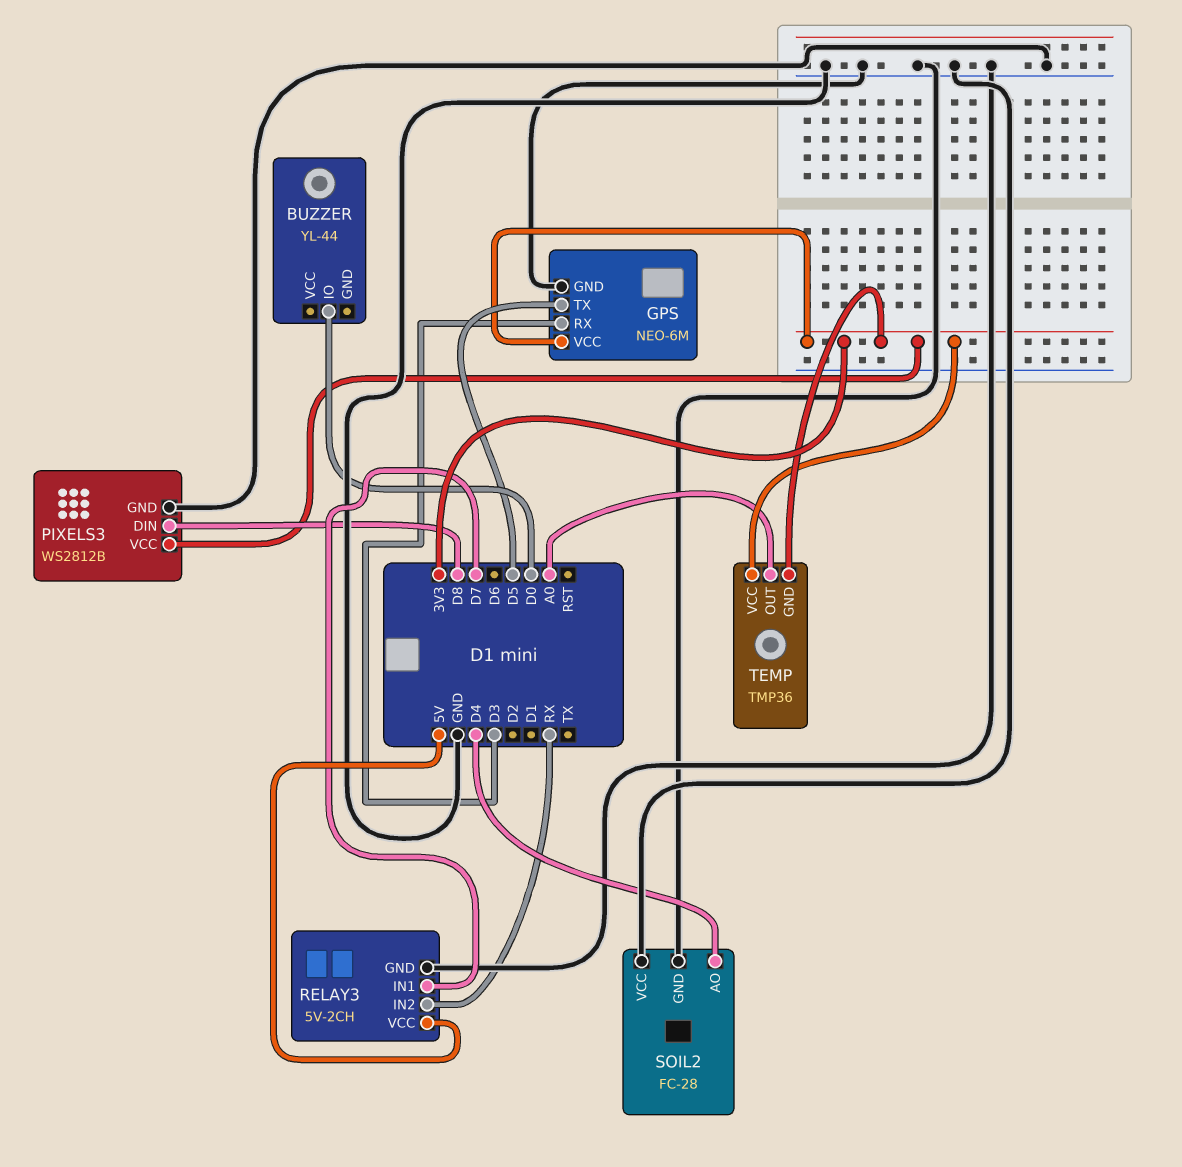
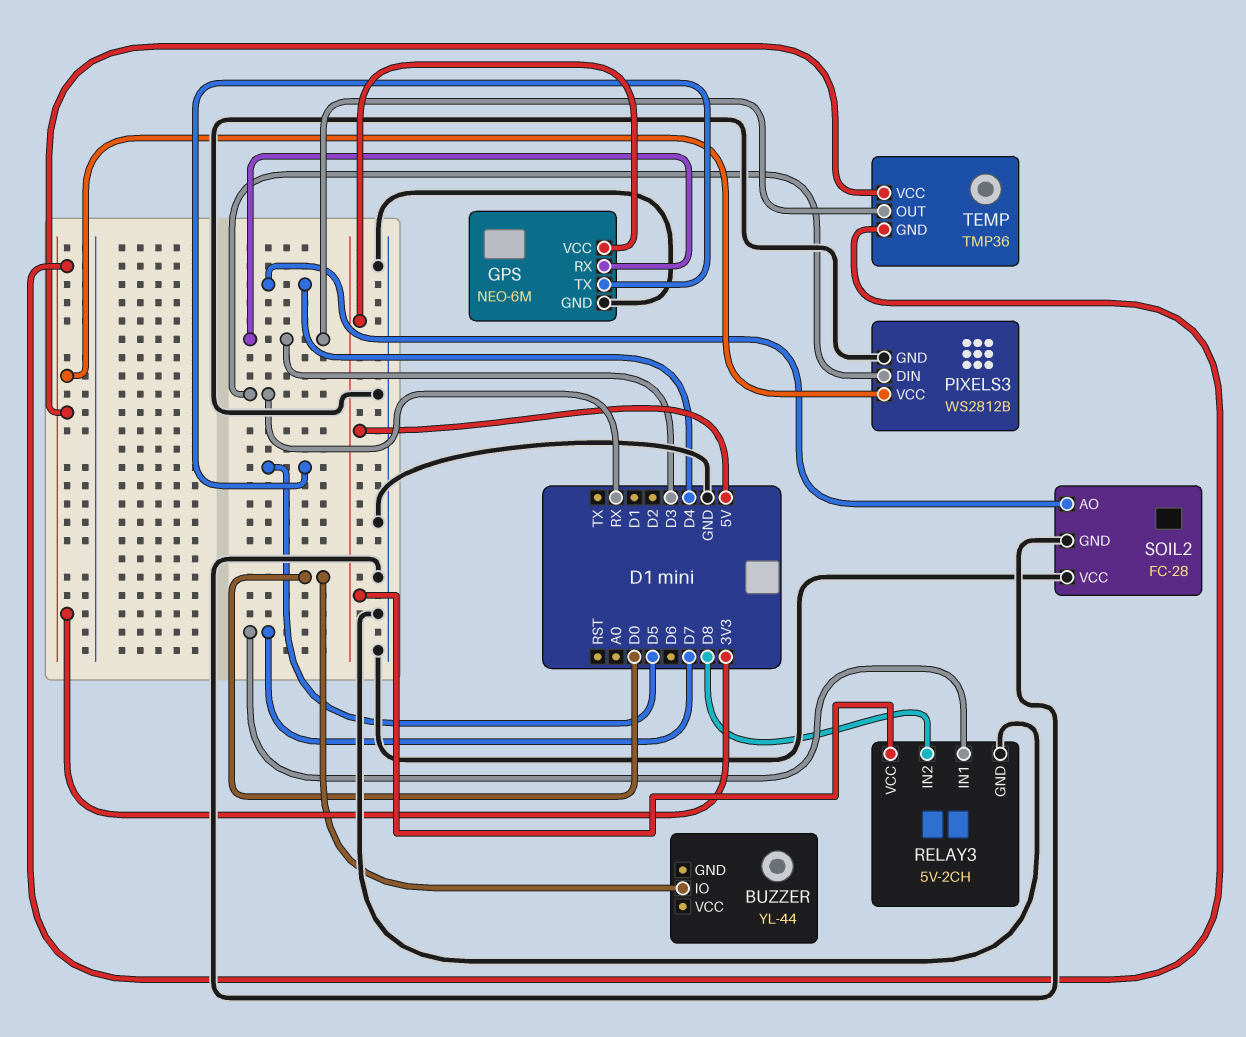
GPS pin VCC: 3V3 -> 5V
PIXELS3 pin DIN: D8 -> RX
RELAY3 pin IN2: RX -> D8
TEMP pin OUT: A0 -> D3

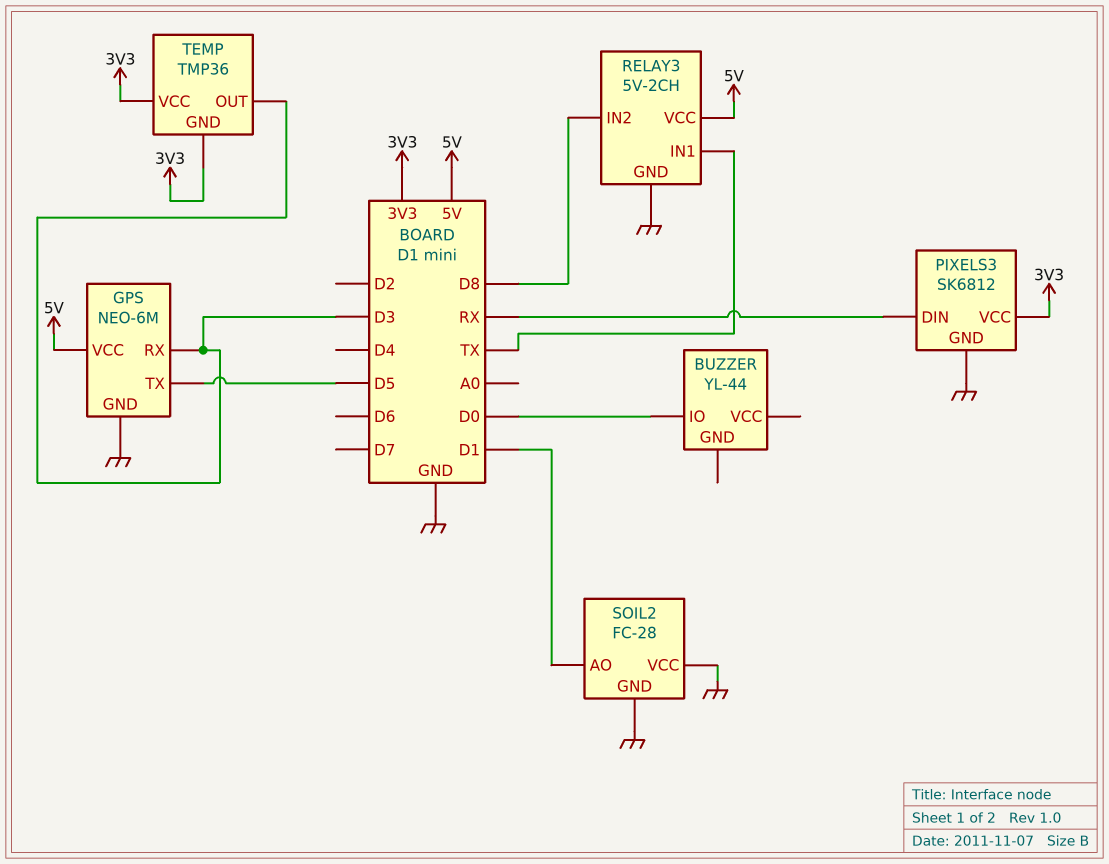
PIXELS3: WS2812B -> SK6812
RELAY3 pin IN1: D7 -> TX
SOIL2 pin AO: D4 -> D1

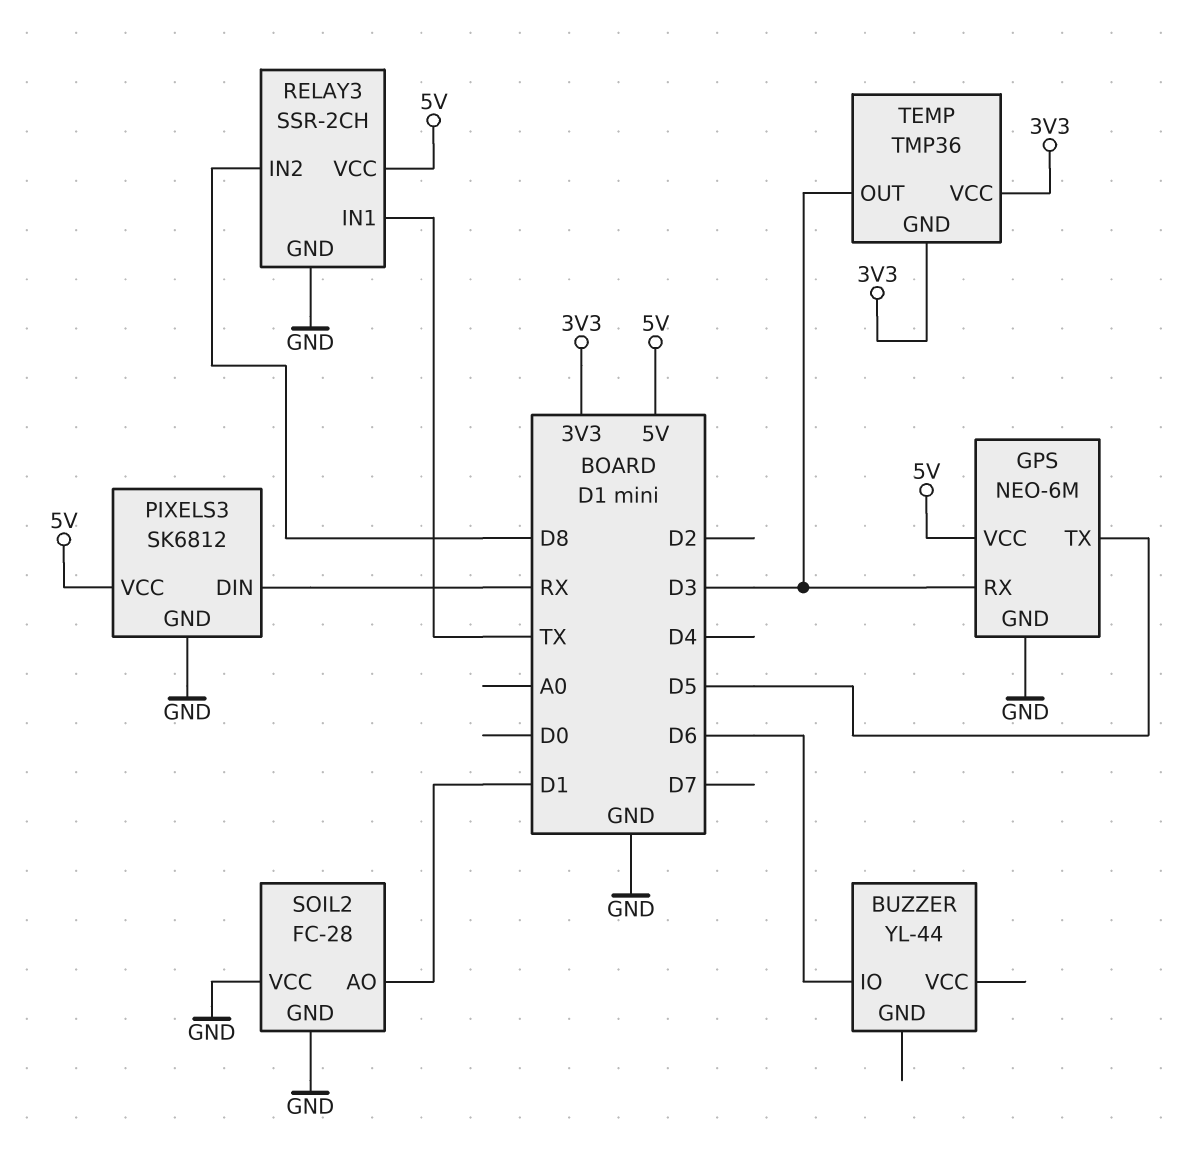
BUZZER pin IO: D0 -> D6
PIXELS3 pin VCC: 3V3 -> 5V
RELAY3: 5V-2CH -> SSR-2CH

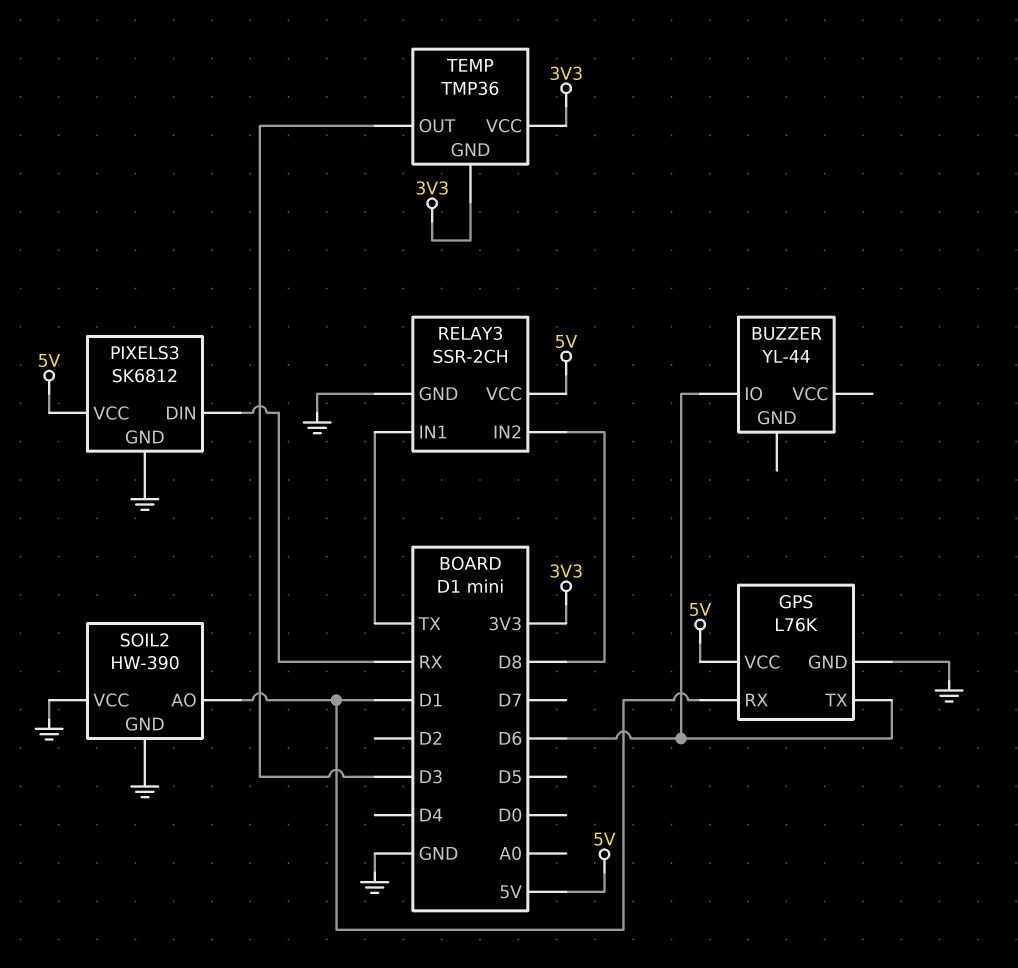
GPS: NEO-6M -> L76K
GPS pin RX: D3 -> D1
GPS pin TX: D5 -> D6
SOIL2: FC-28 -> HW-390

